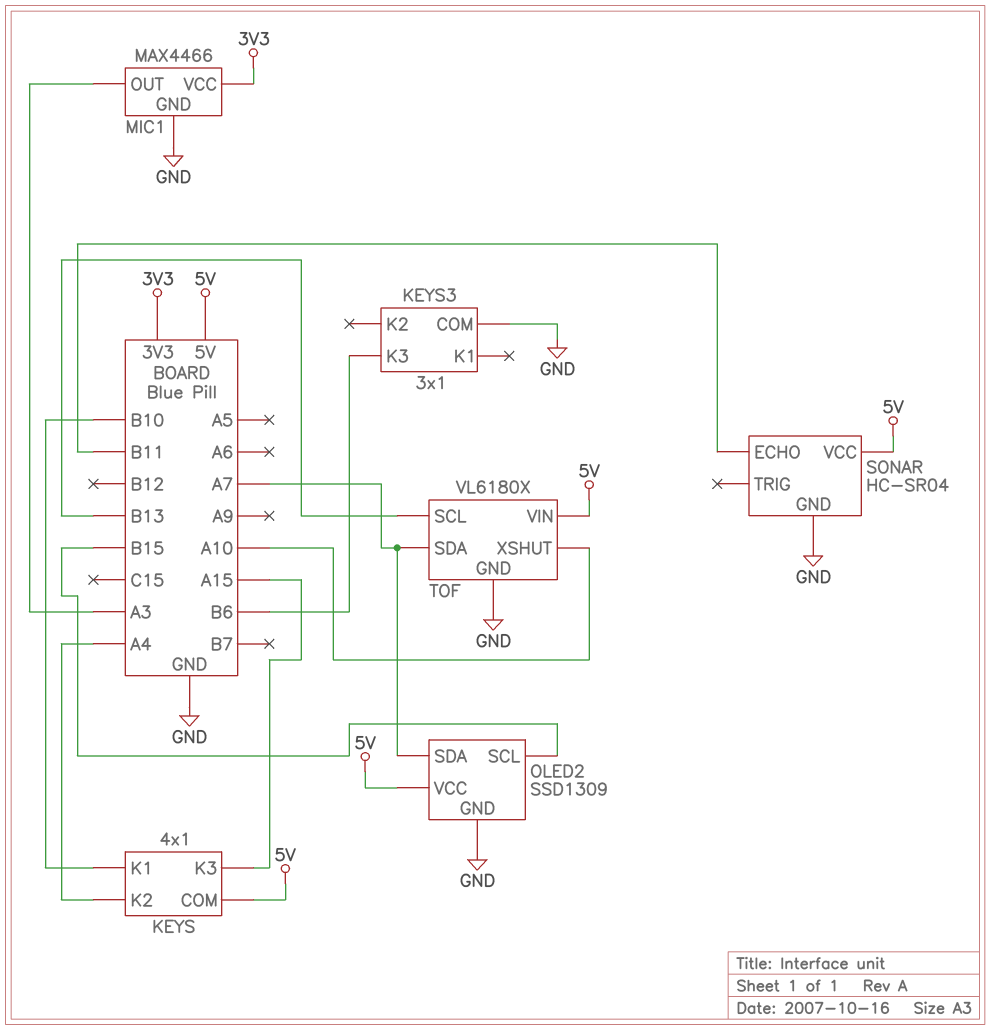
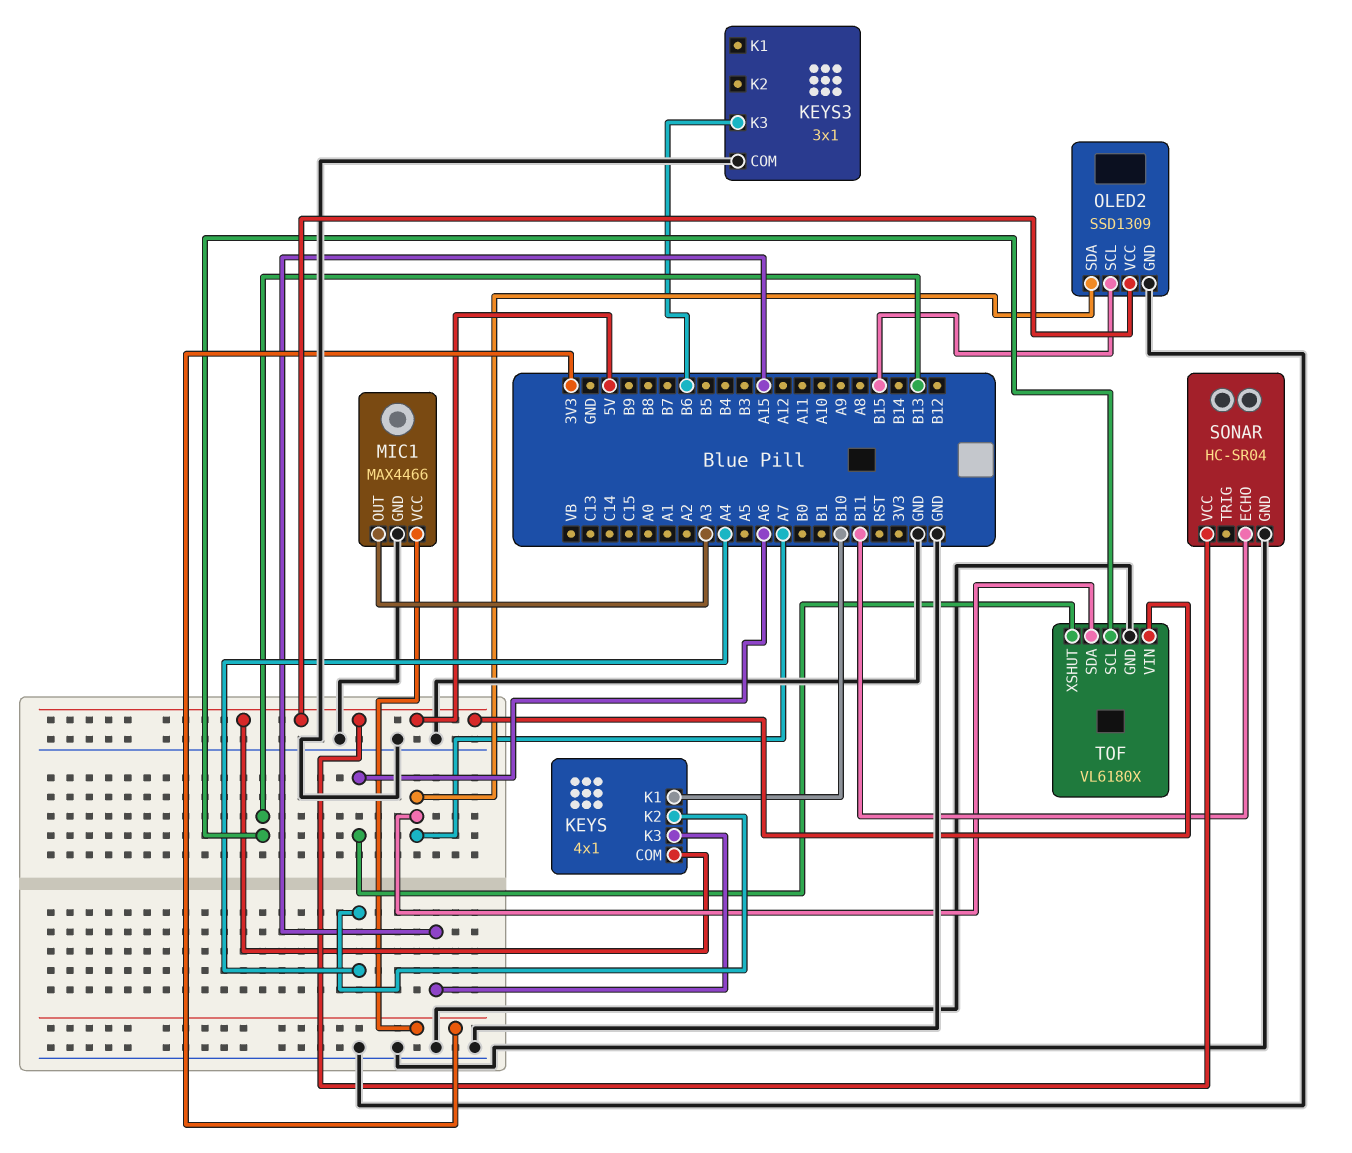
TOF pin XSHUT: A10 -> A6

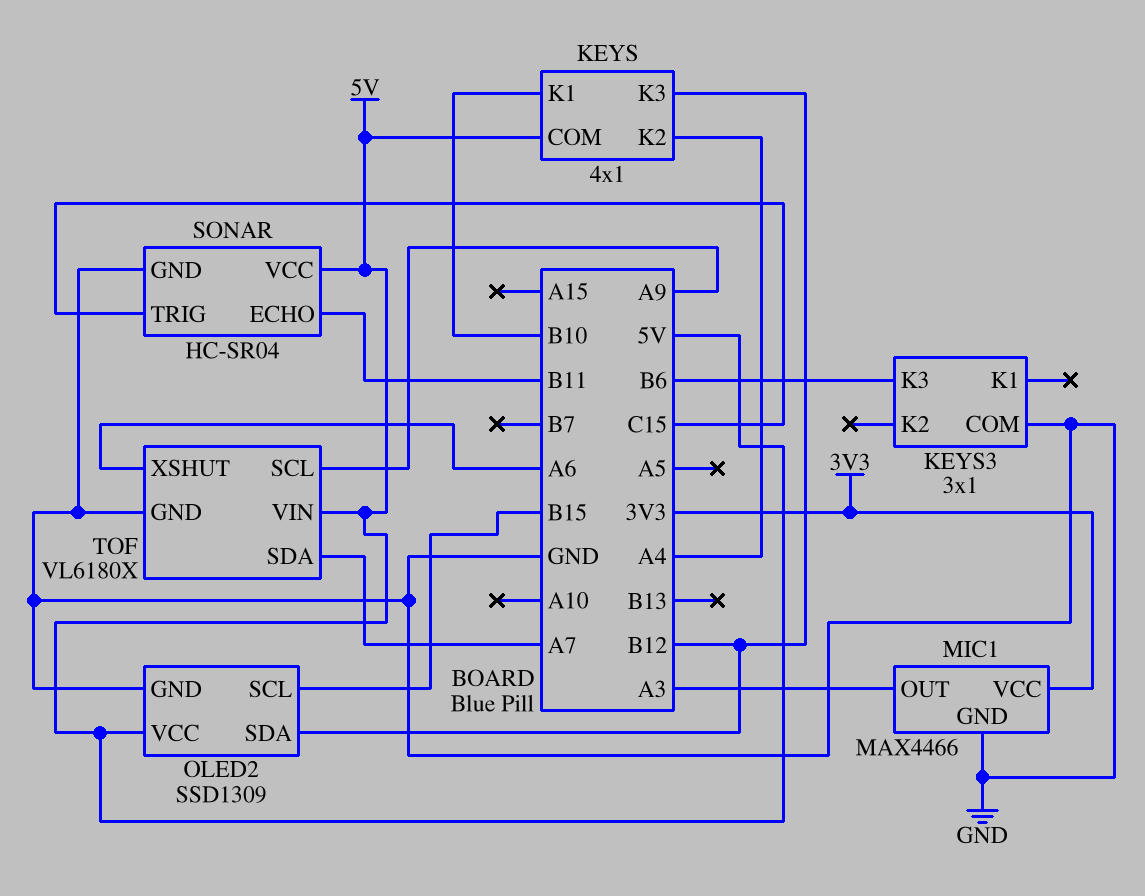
KEYS pin K3: A15 -> B12
OLED2 pin SDA: A7 -> B12
SONAR pin TRIG: none -> C15
TOF pin SCL: B13 -> A9

